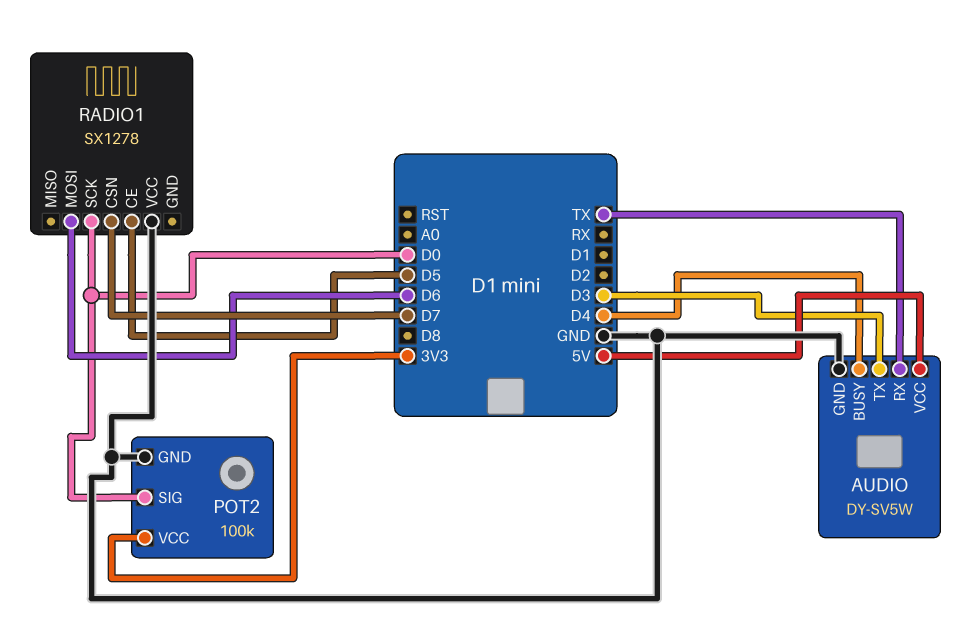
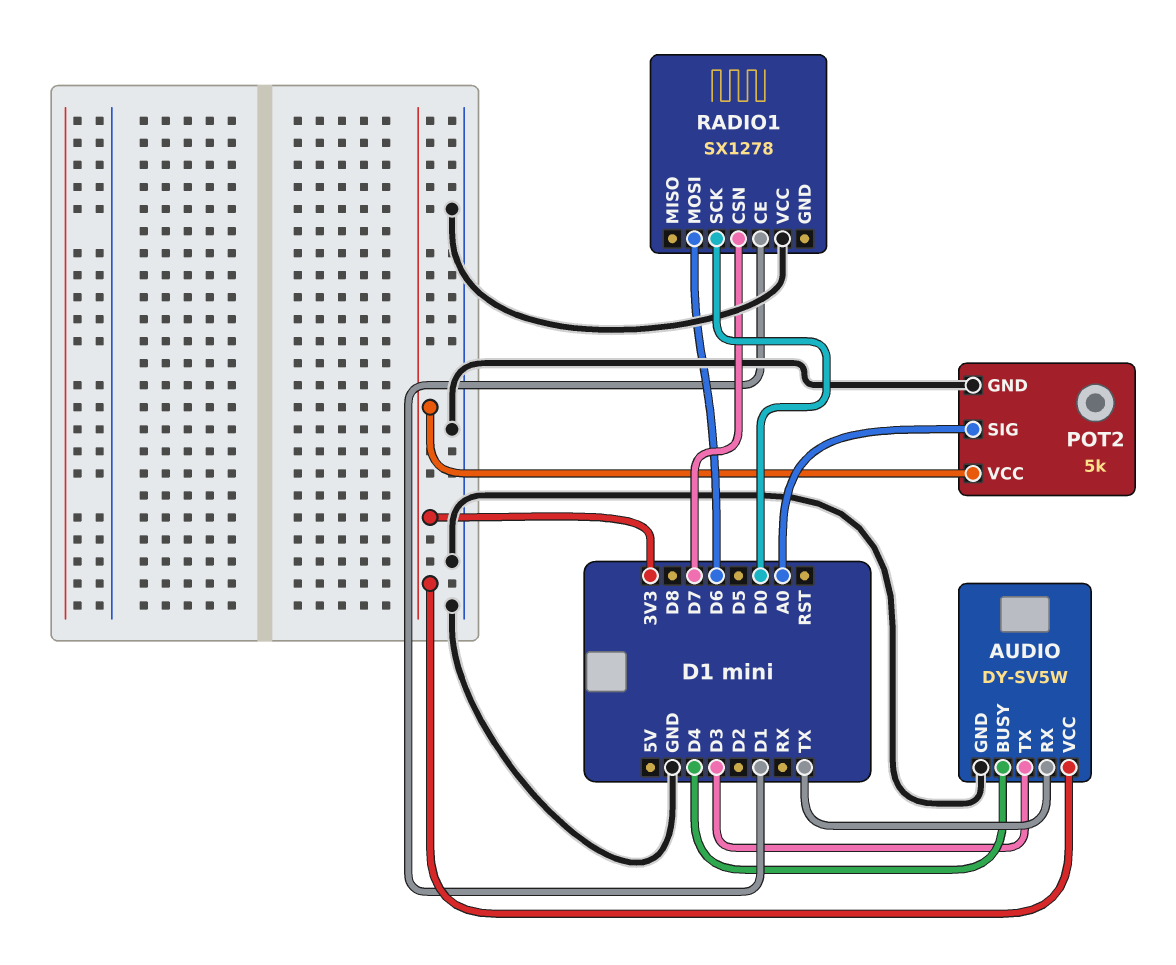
AUDIO pin VCC: 5V -> 3V3
POT2: 100k -> 5k
POT2 pin SIG: D0 -> A0
RADIO1 pin CE: D5 -> D1

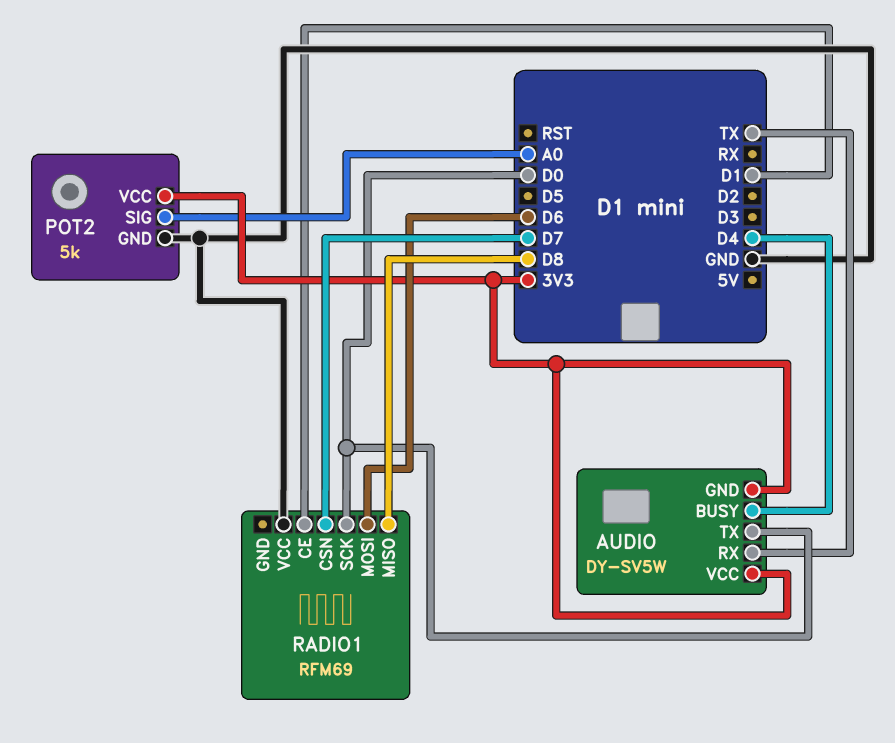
AUDIO pin GND: GND -> 3V3
AUDIO pin TX: D3 -> D0
RADIO1: SX1278 -> RFM69
RADIO1 pin MISO: none -> D8

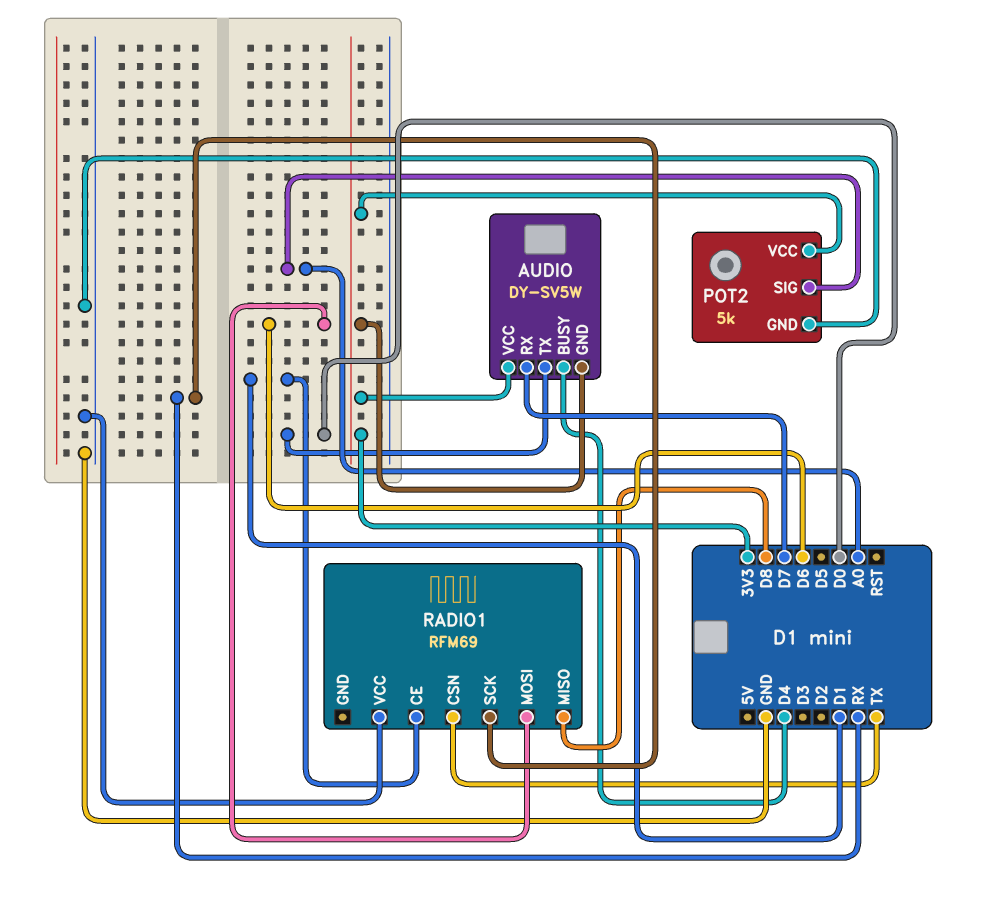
AUDIO pin RX: TX -> D7
RADIO1 pin CSN: D7 -> TX
RADIO1 pin SCK: D0 -> RX

